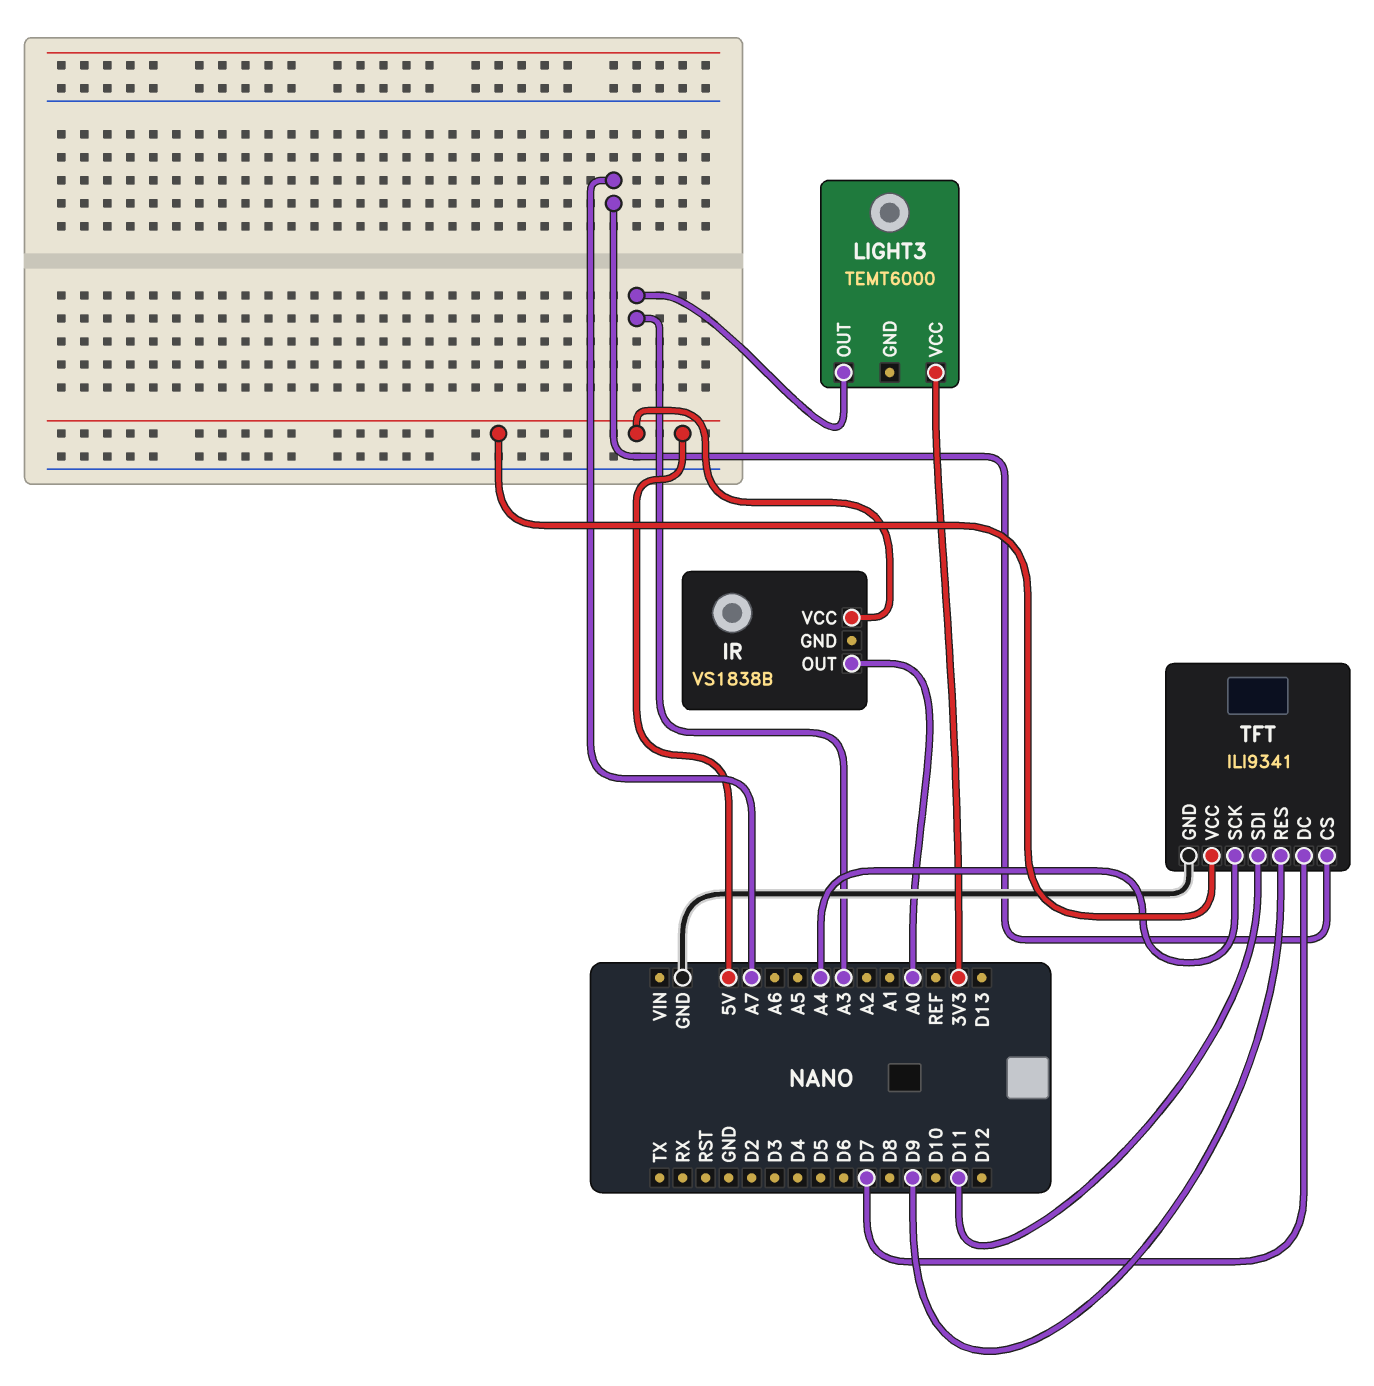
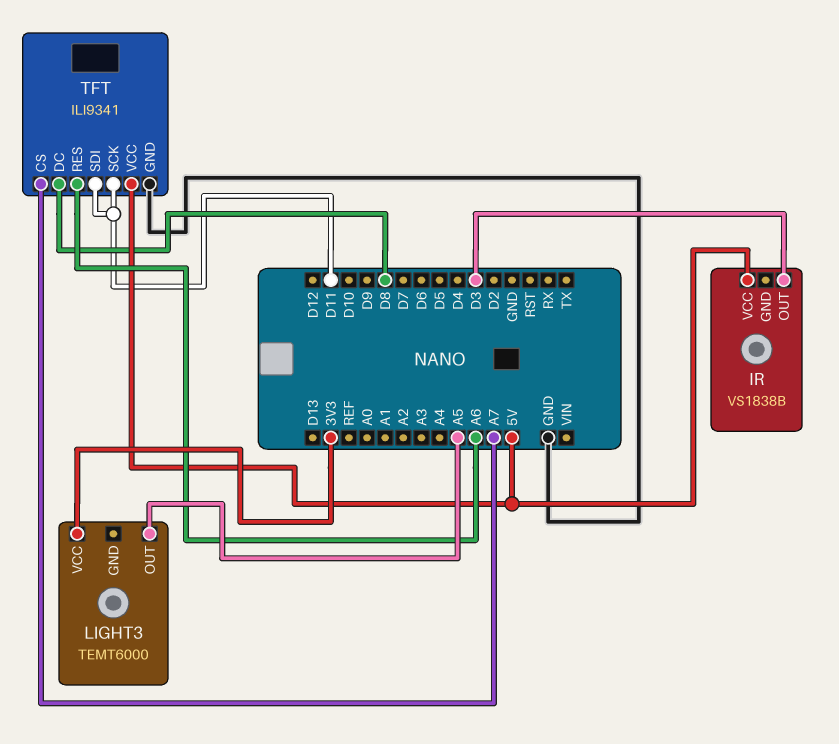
IR pin OUT: A0 -> D3
LIGHT3 pin OUT: A3 -> A5
TFT pin DC: D7 -> D8
TFT pin RES: D9 -> A6
TFT pin SCK: A4 -> D11

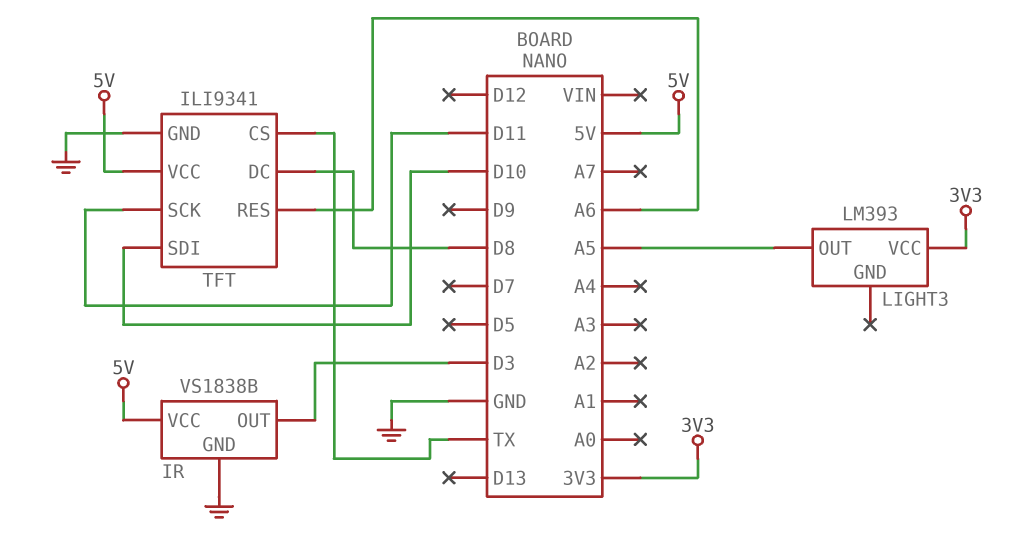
IR pin GND: none -> GND
LIGHT3: TEMT6000 -> LM393
TFT pin CS: A7 -> TX
TFT pin SDI: D11 -> D10

